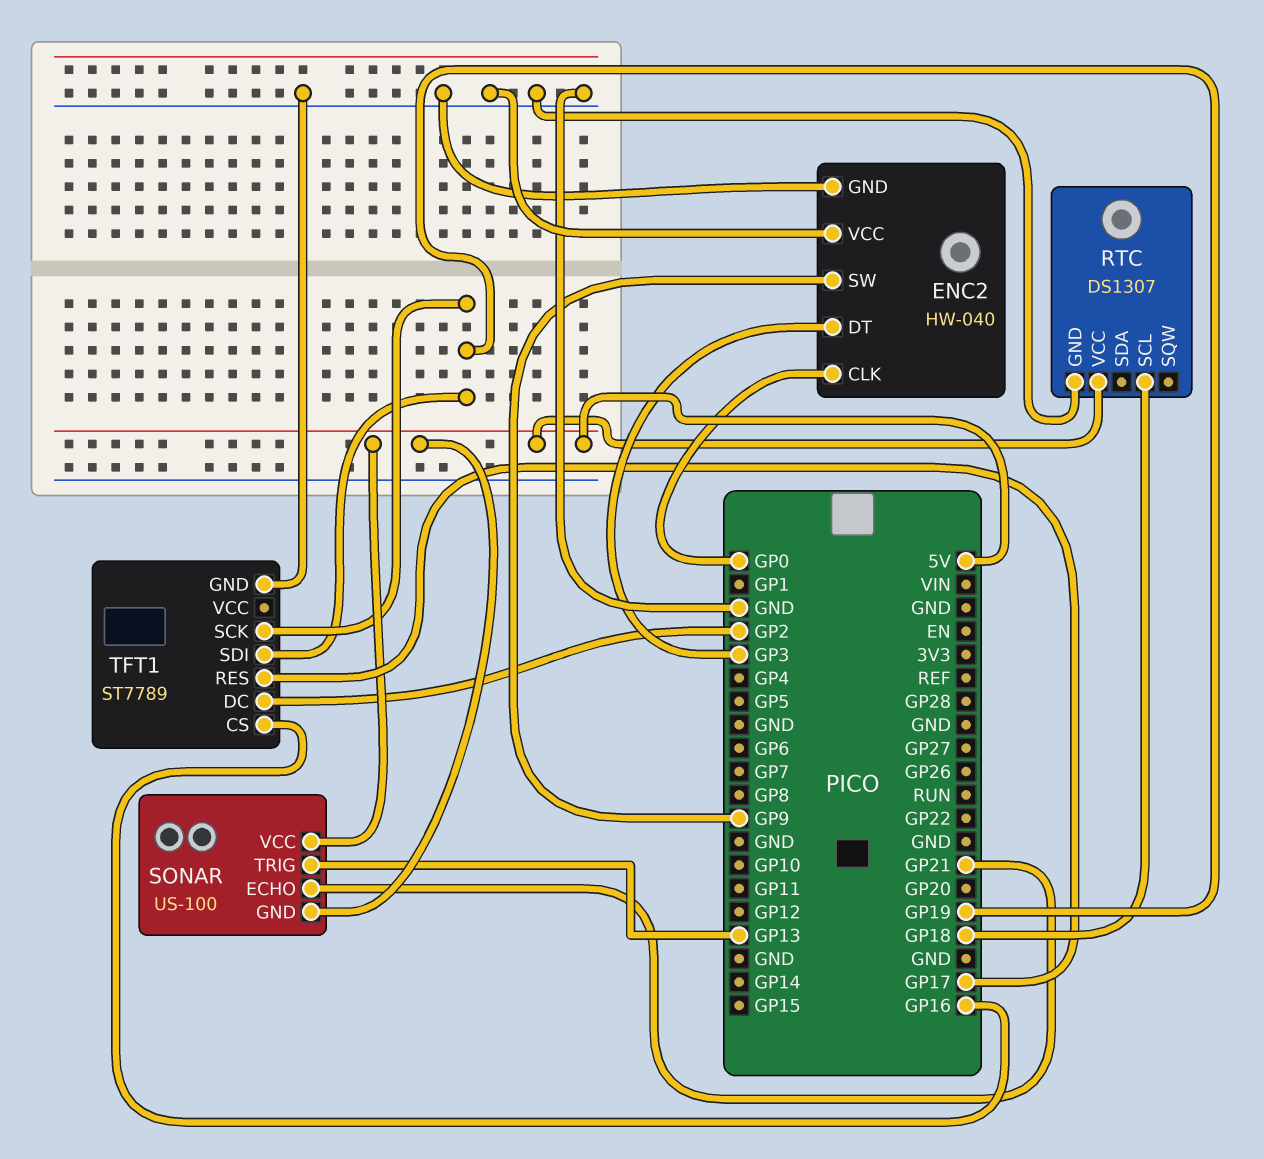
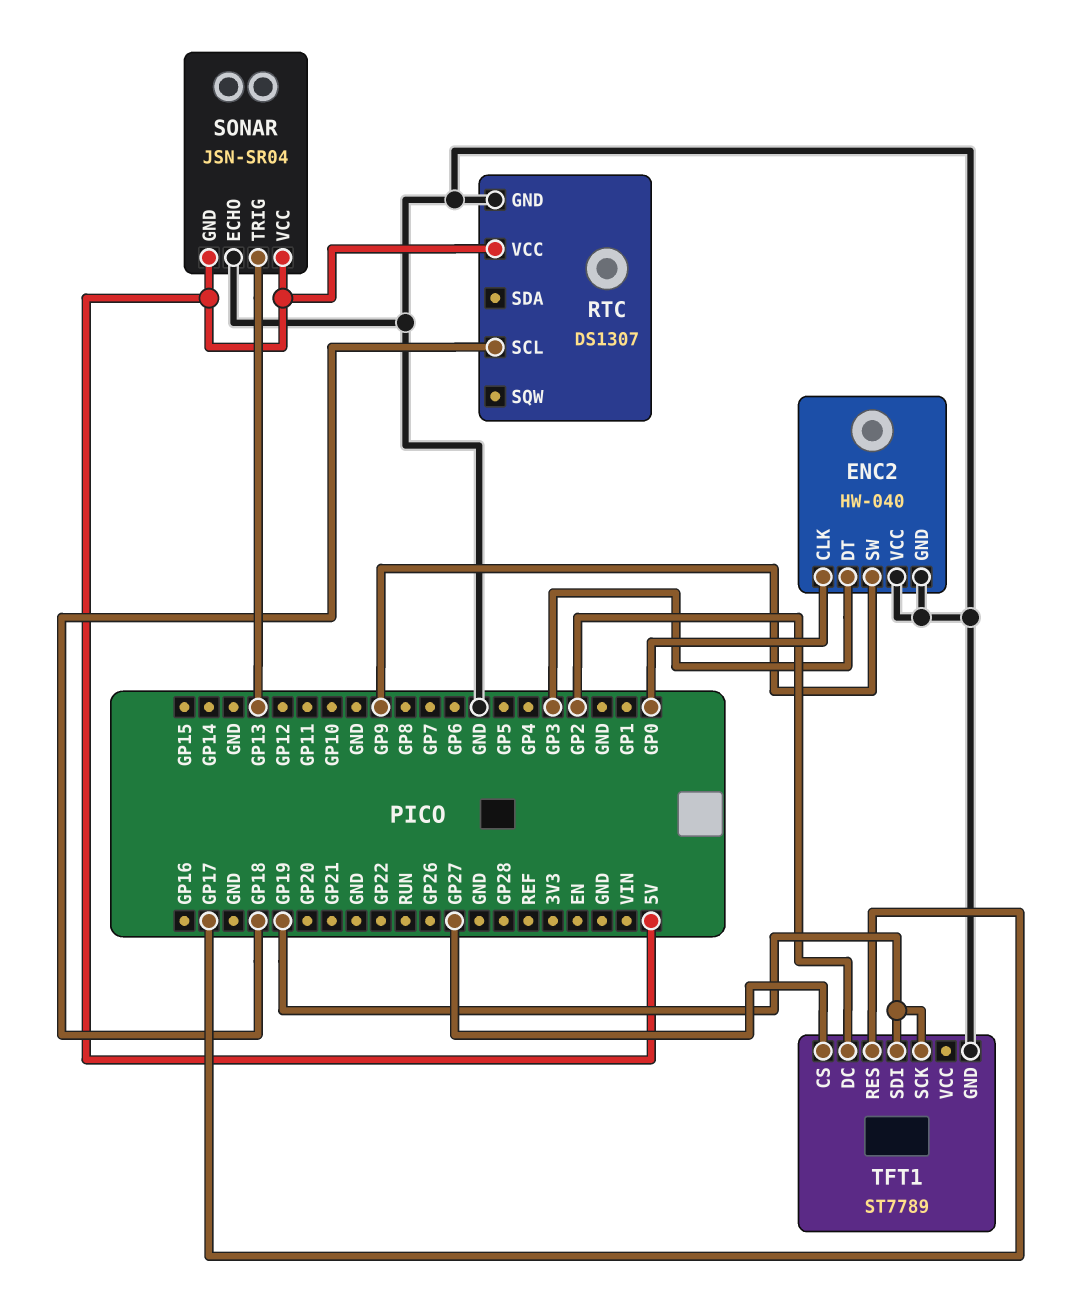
SONAR: US-100 -> JSN-SR04
SONAR pin ECHO: GP21 -> GND
TFT1 pin CS: GP16 -> GP27

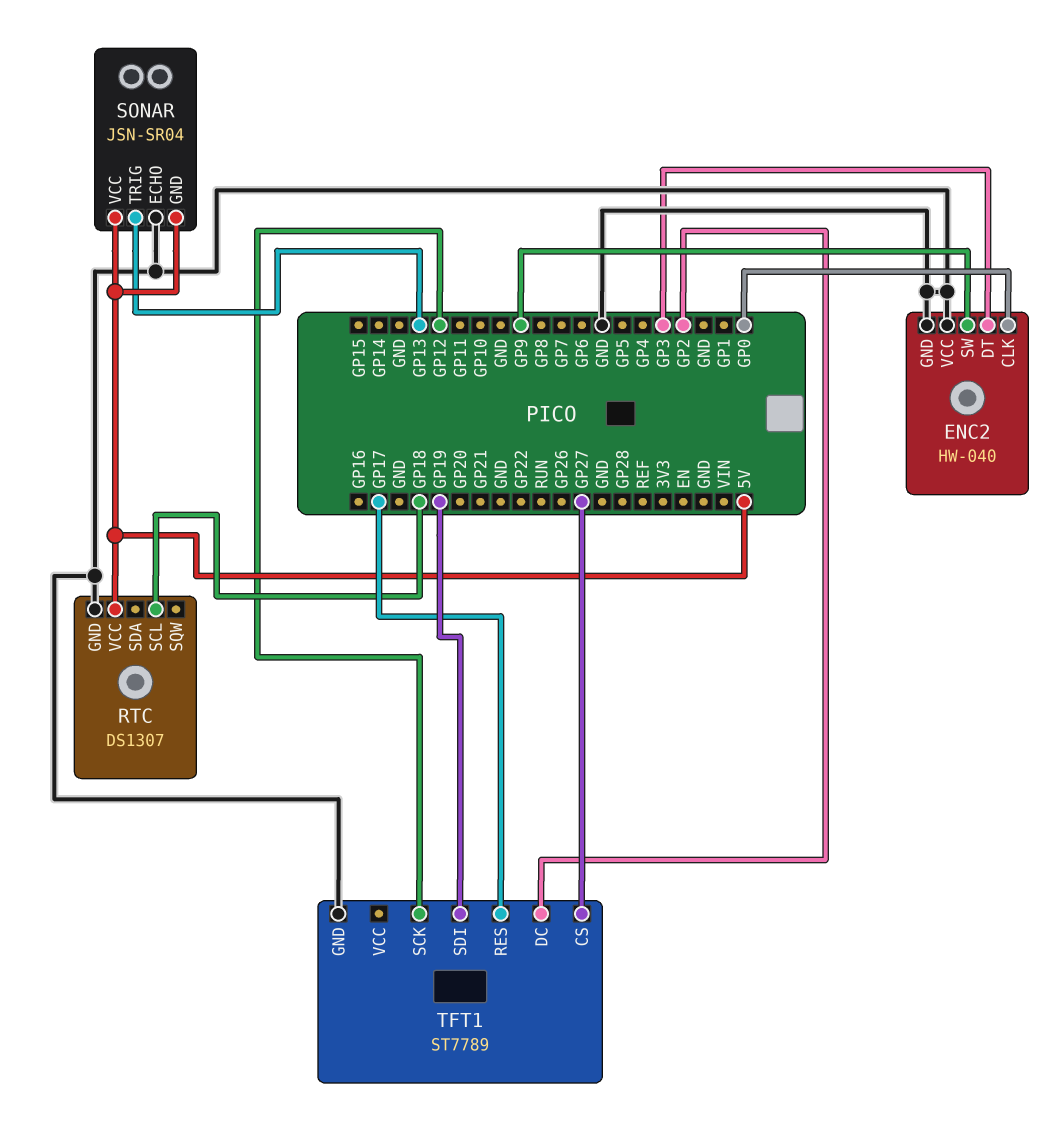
TFT1 pin SCK: GP19 -> GP12

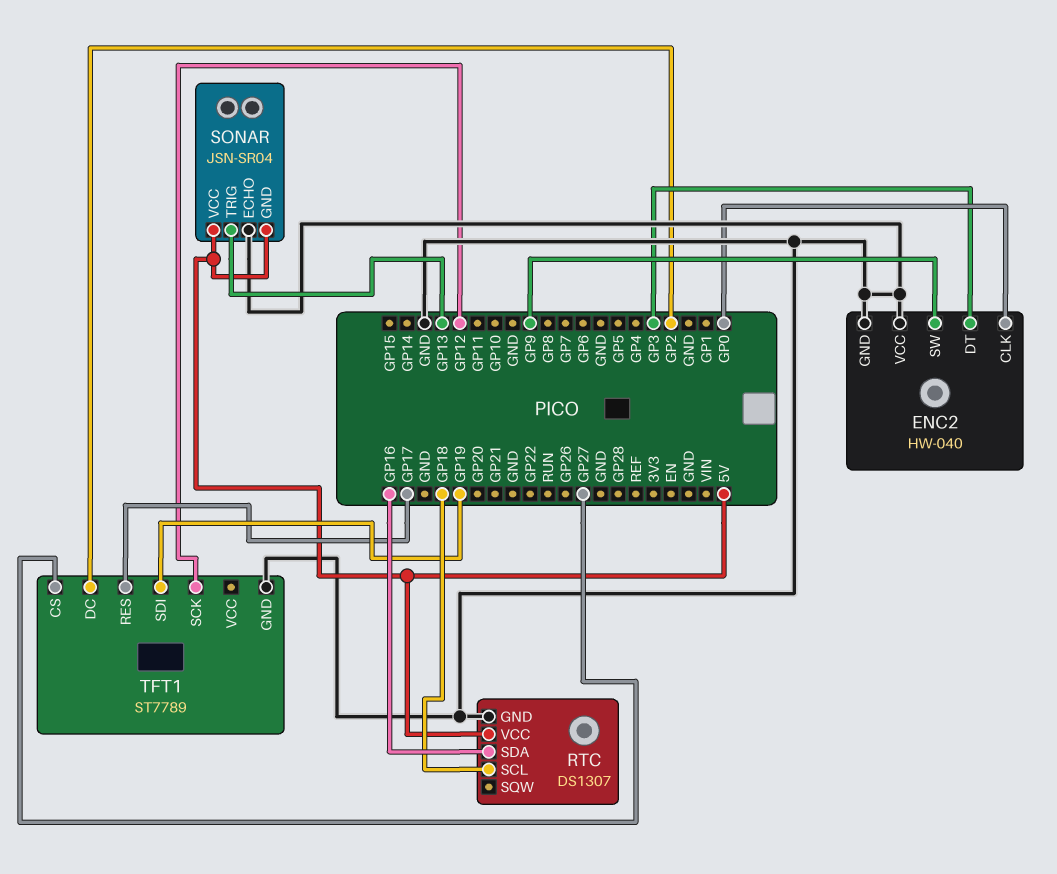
RTC pin SDA: none -> GP16

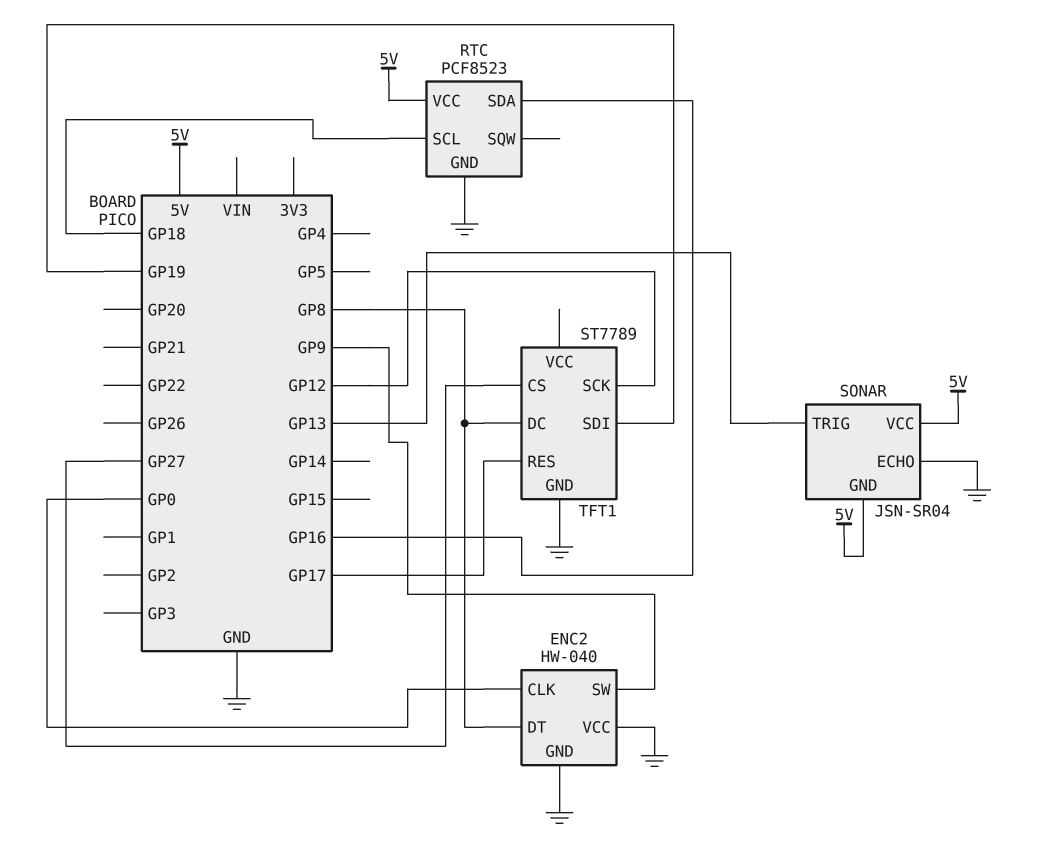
ENC2 pin DT: GP3 -> GP8
RTC: DS1307 -> PCF8523
TFT1 pin DC: GP2 -> GP8

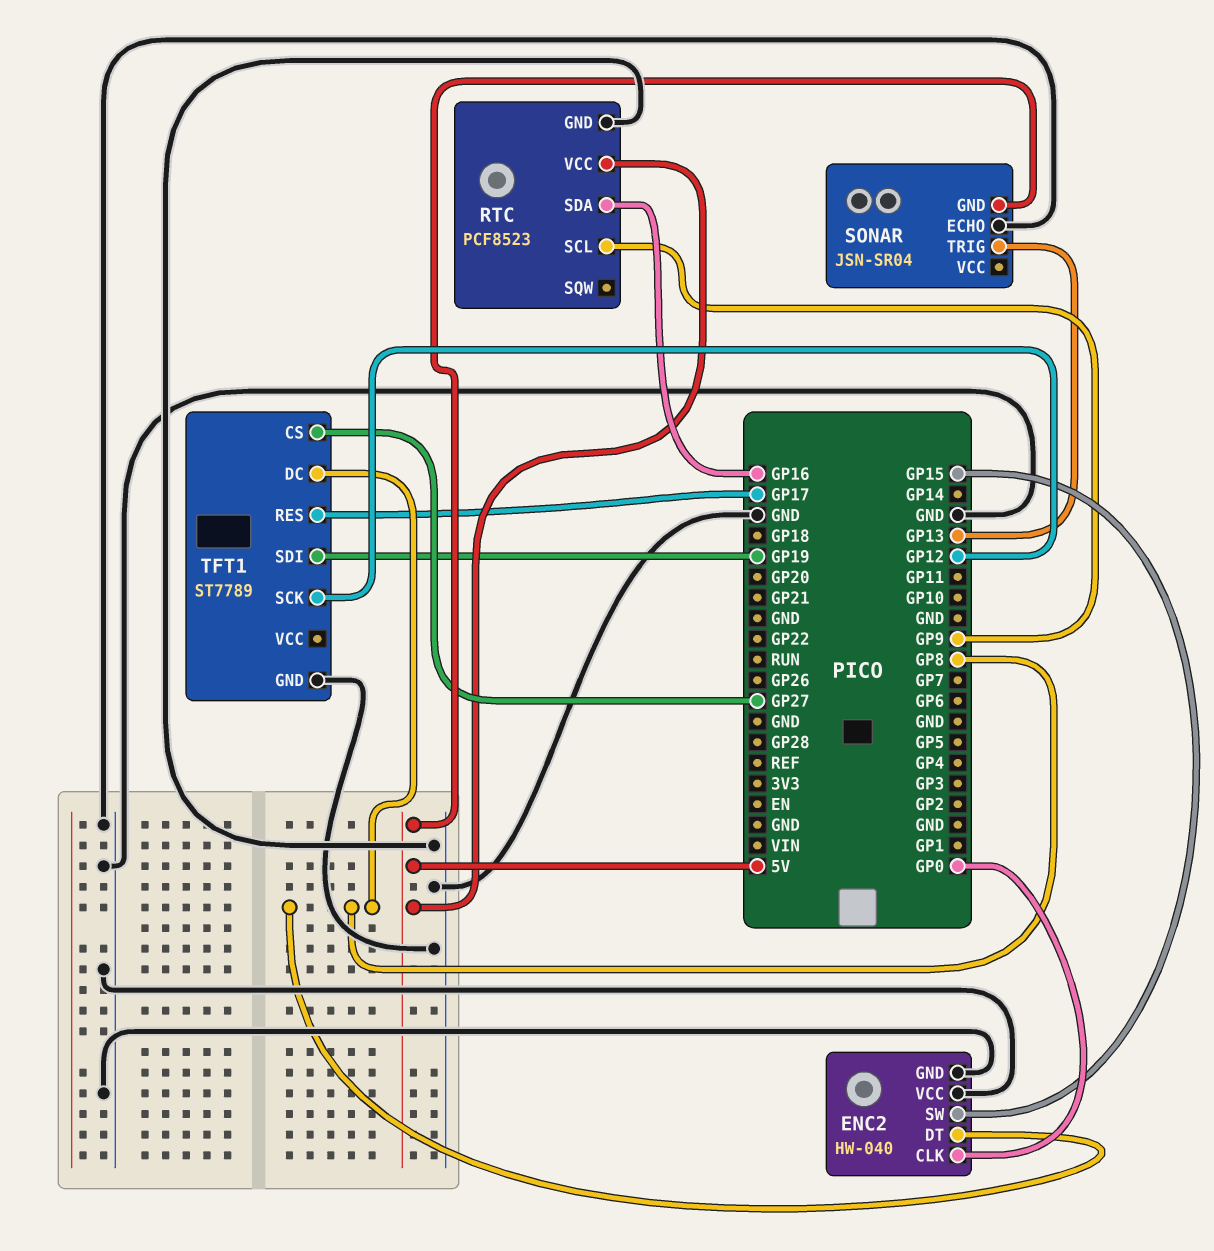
ENC2 pin SW: GP9 -> GP15
RTC pin SCL: GP18 -> GP9
SONAR pin VCC: 5V -> none

